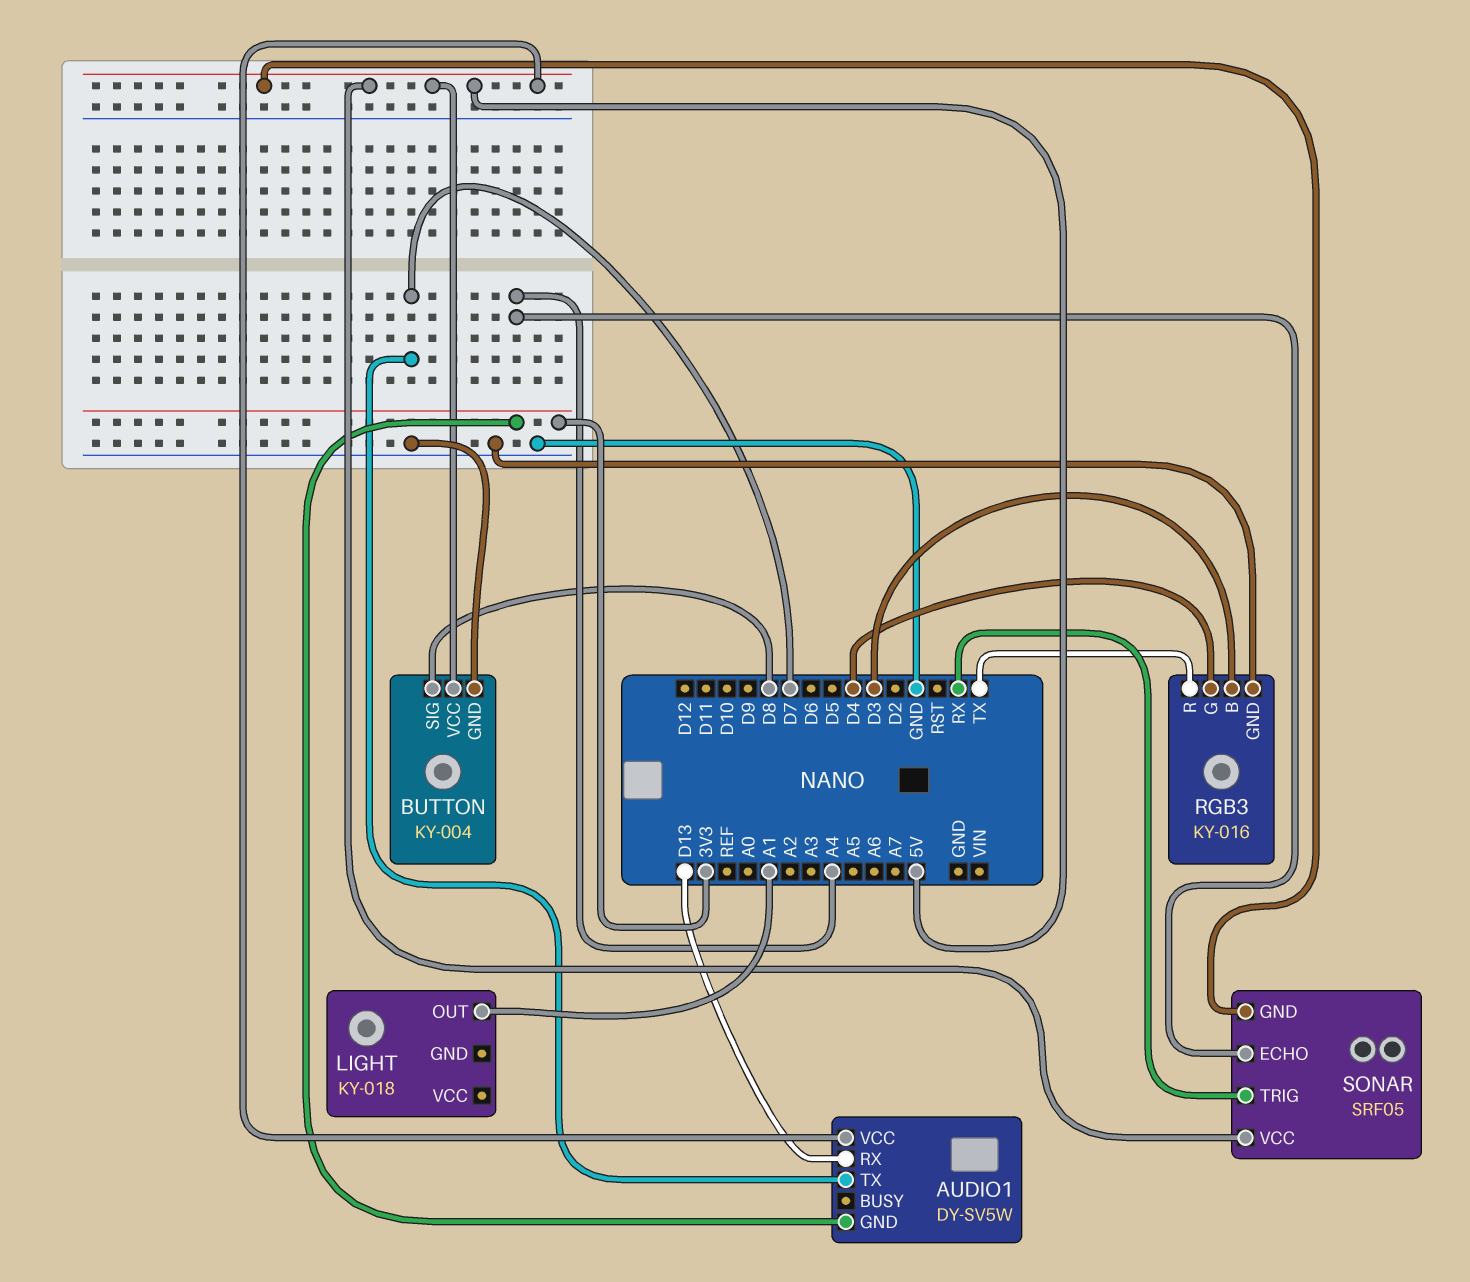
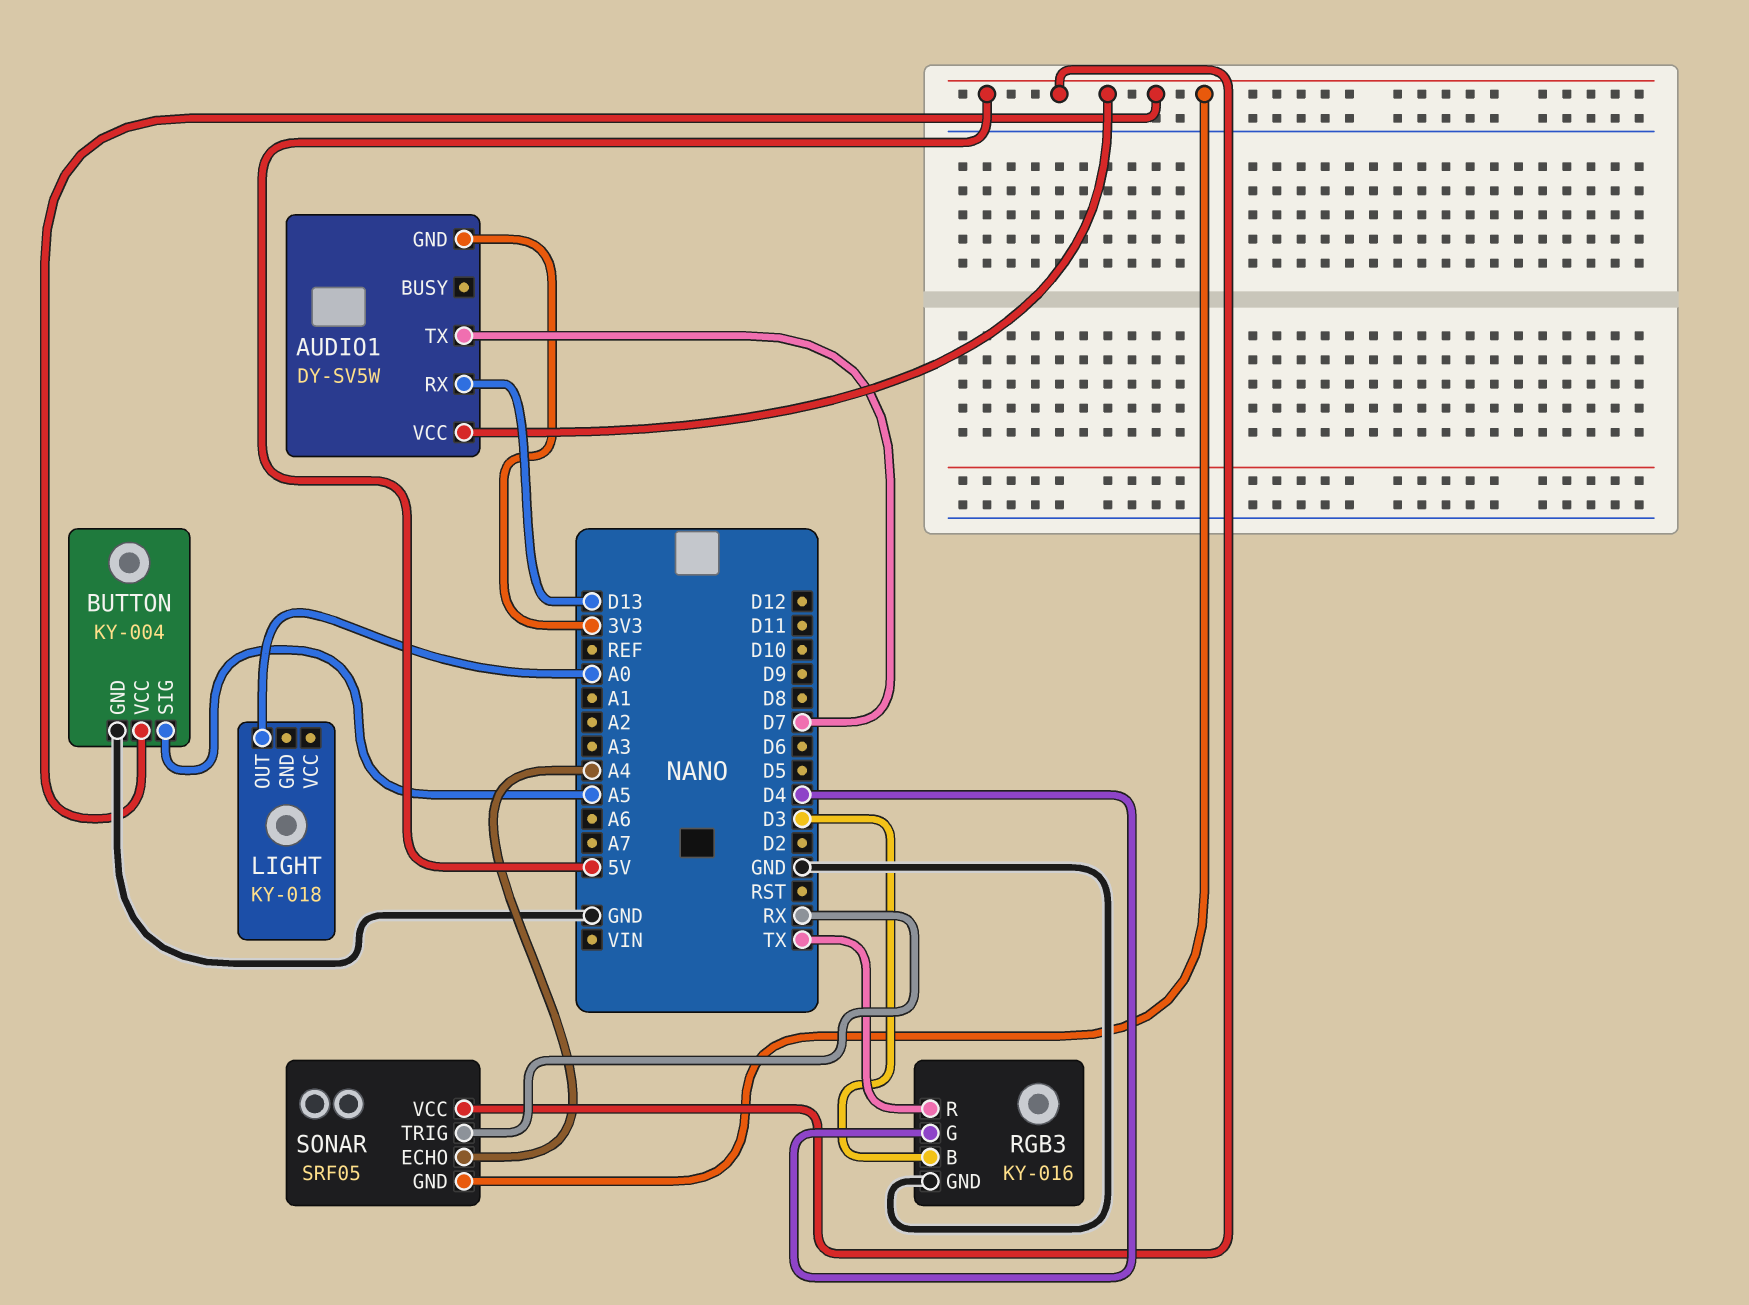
BUTTON pin SIG: D8 -> A5
LIGHT pin OUT: A1 -> A0

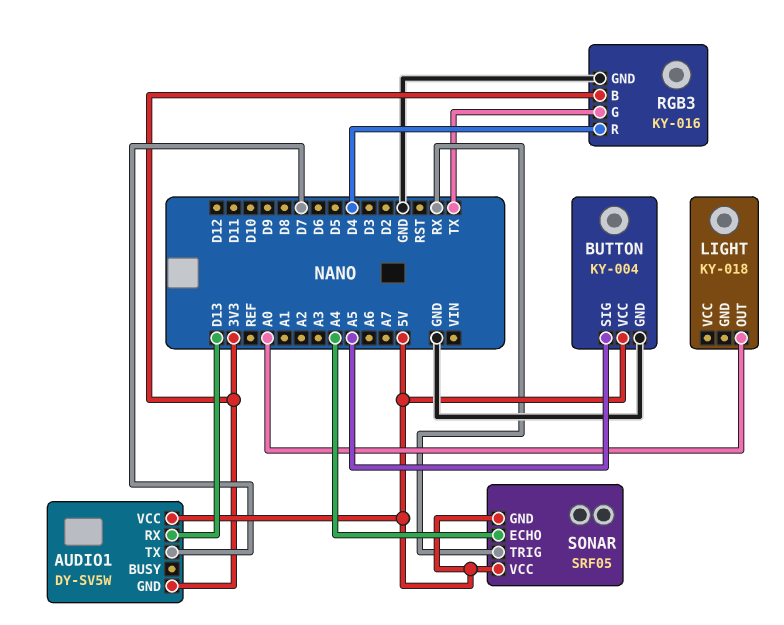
RGB3 pin B: D3 -> 3V3
RGB3 pin G: D4 -> TX
RGB3 pin R: TX -> D4

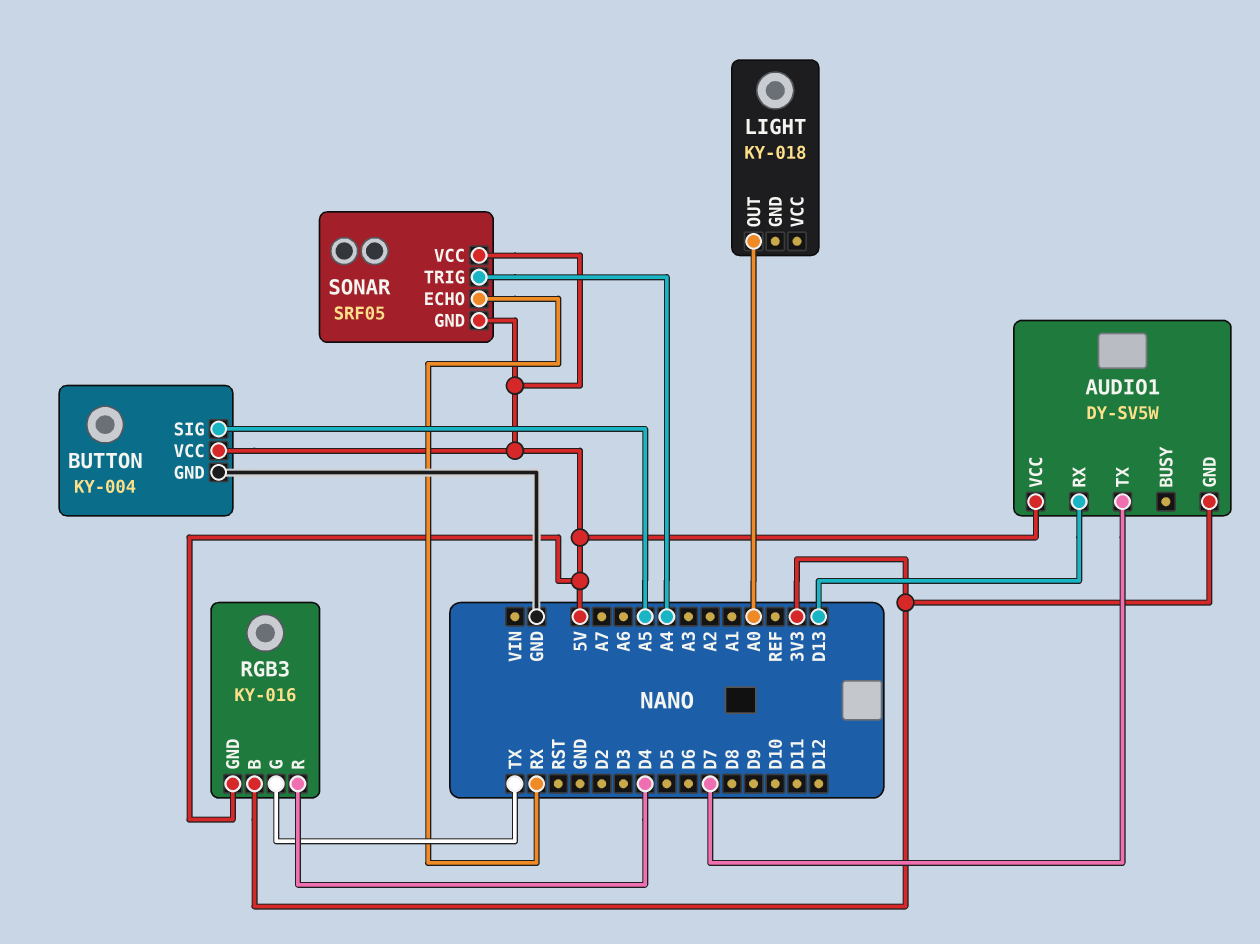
RGB3 pin GND: GND -> 5V
SONAR pin ECHO: A4 -> RX
SONAR pin TRIG: RX -> A4

